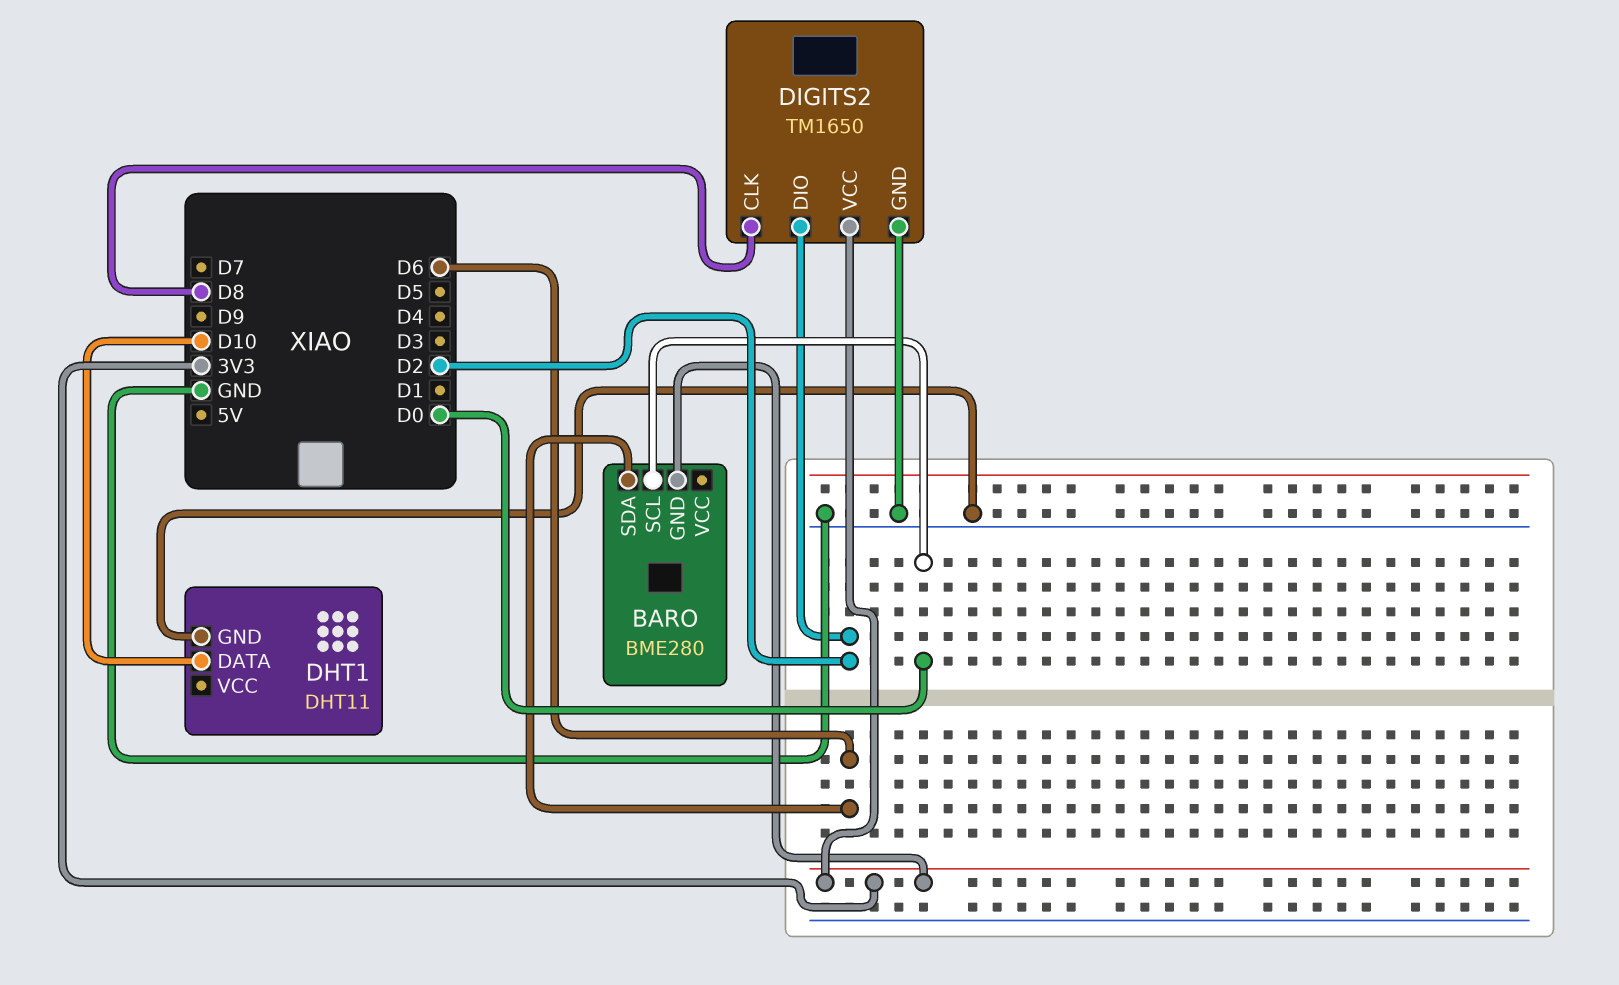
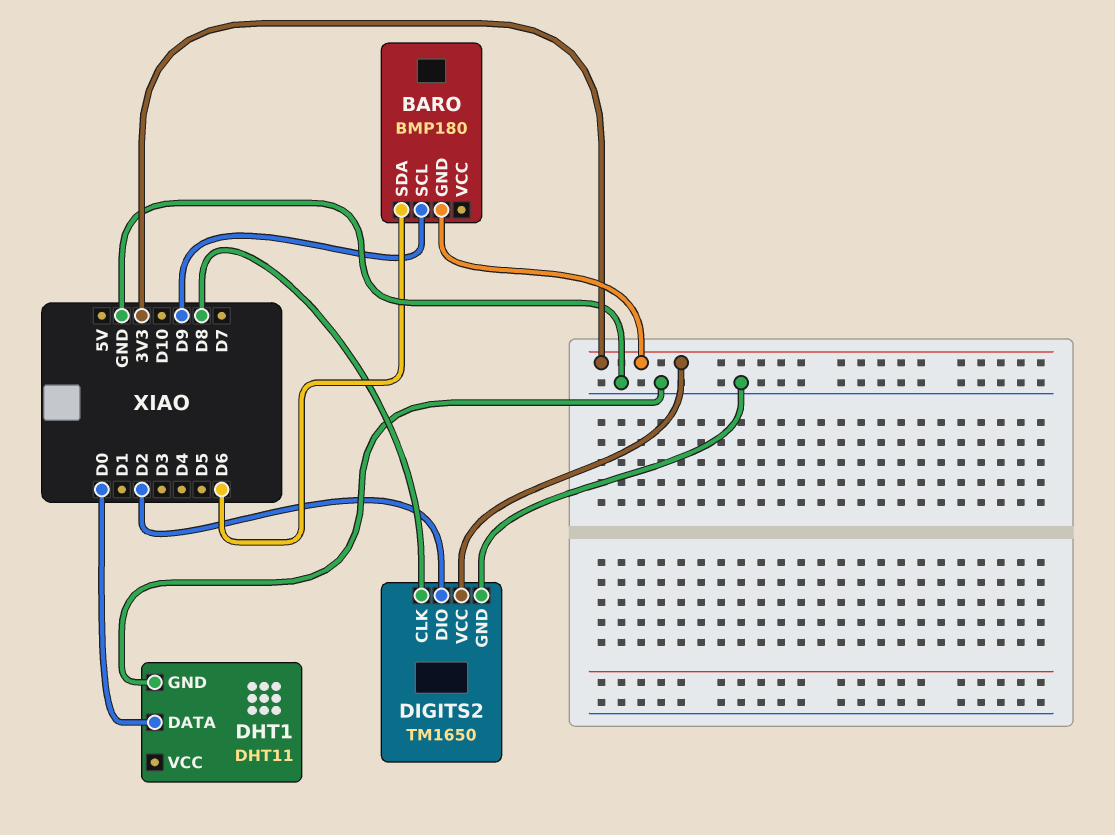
BARO: BME280 -> BMP180
BARO pin SCL: D0 -> D9
DHT1 pin DATA: D10 -> D0

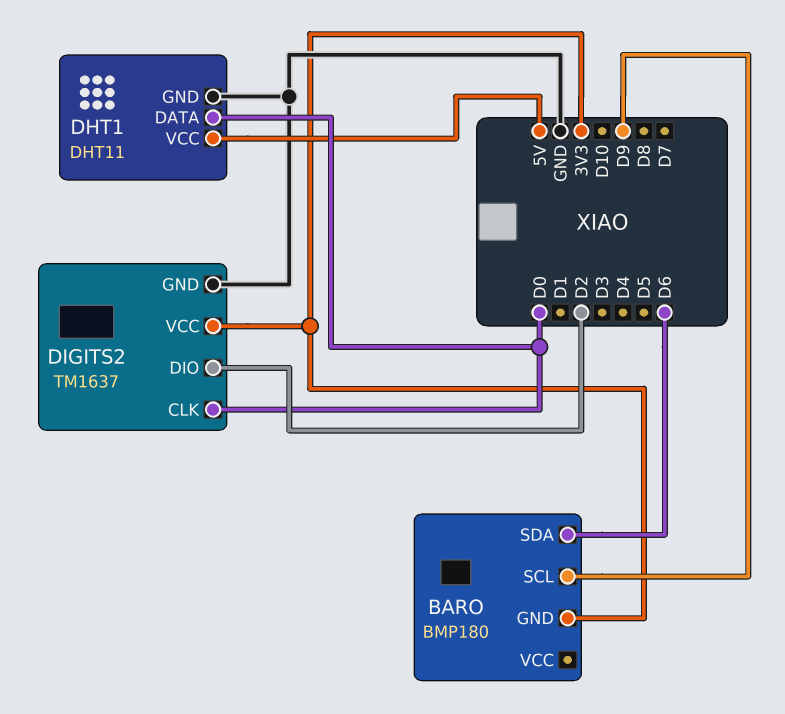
DHT1 pin VCC: none -> 5V
DIGITS2: TM1650 -> TM1637
DIGITS2 pin CLK: D8 -> D0

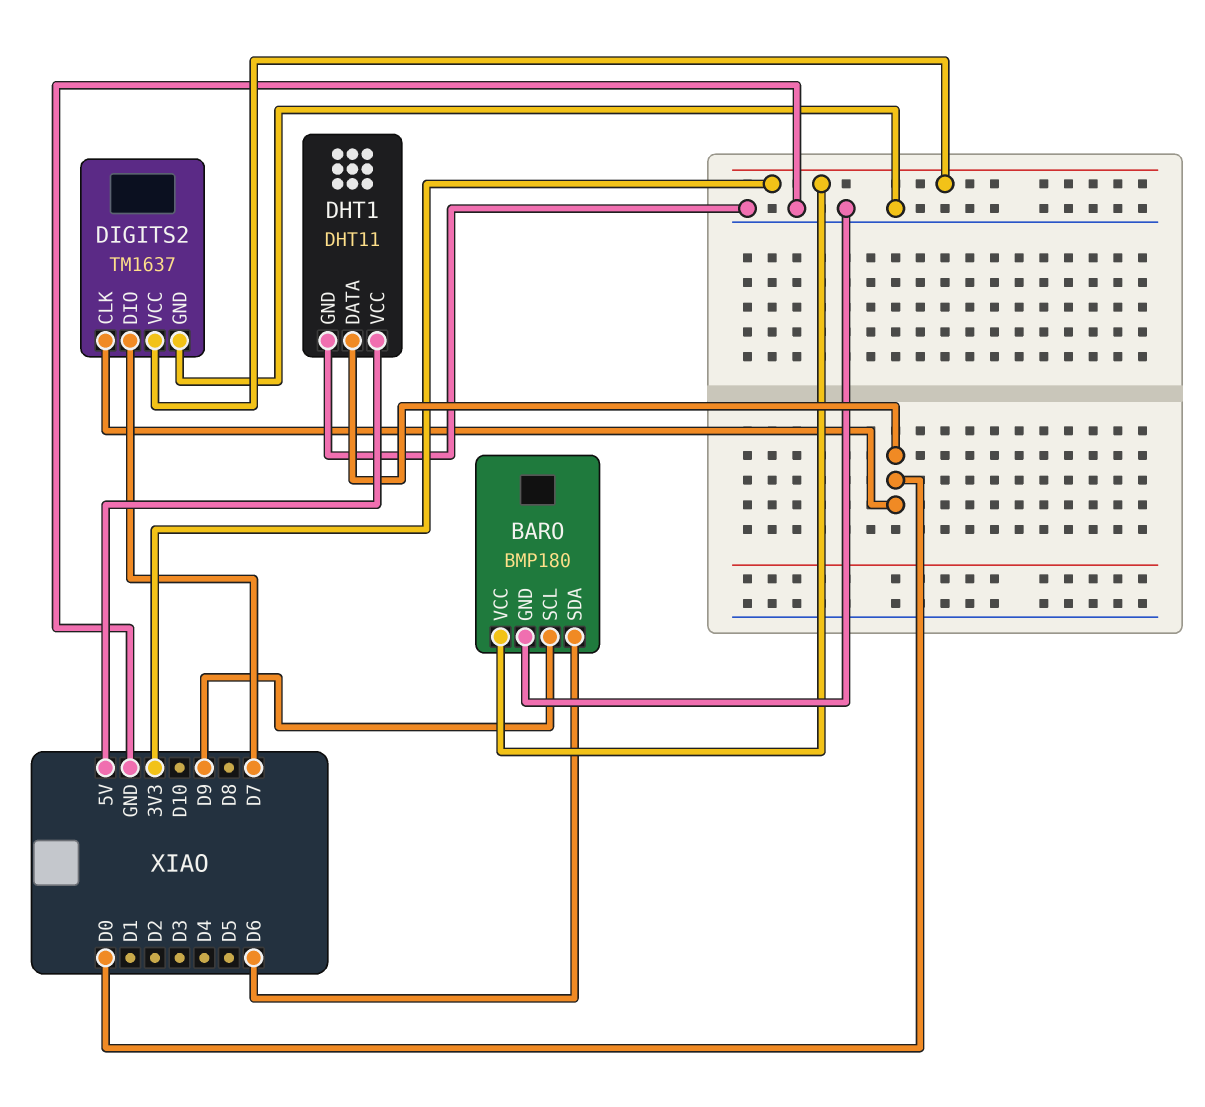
BARO pin GND: 3V3 -> GND
BARO pin VCC: none -> 3V3
DIGITS2 pin DIO: D2 -> D7

